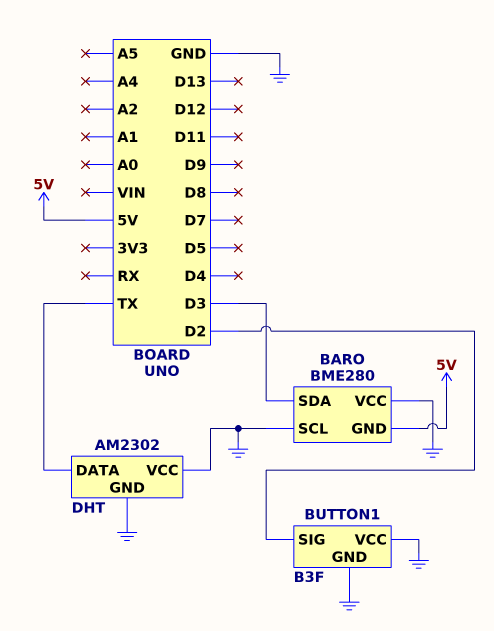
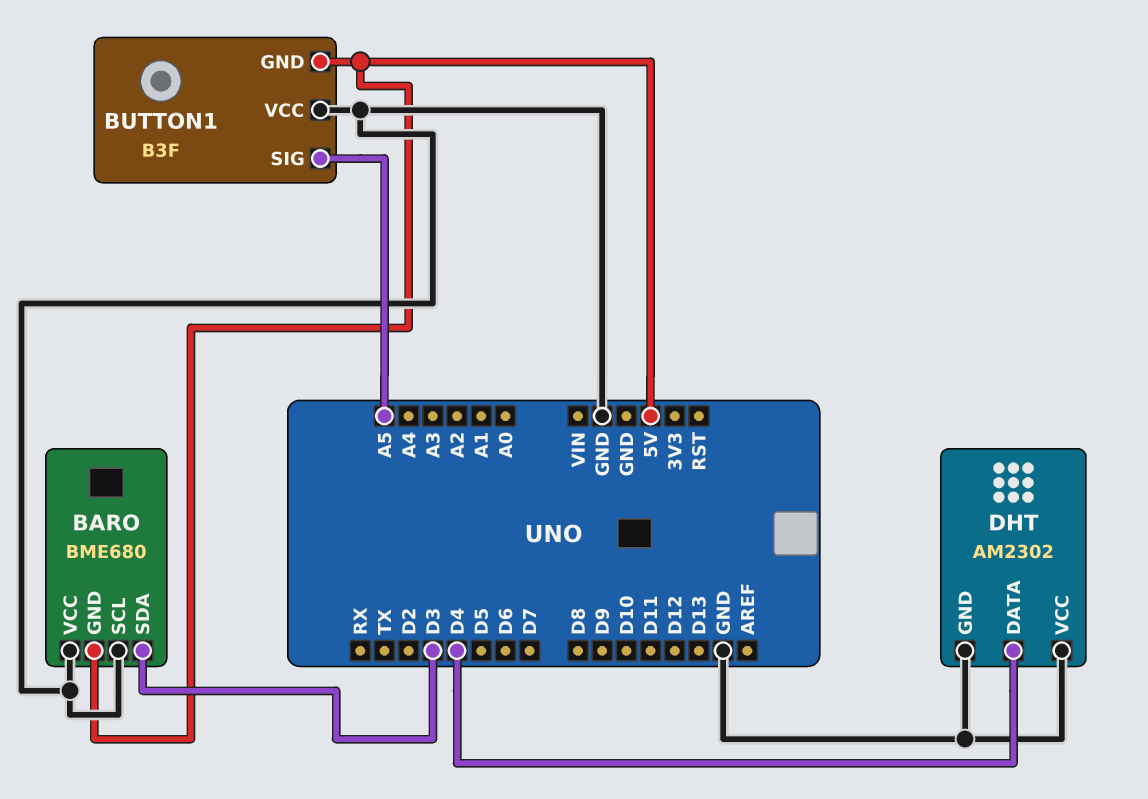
BARO: BME280 -> BME680
BUTTON1 pin GND: GND -> 5V
BUTTON1 pin SIG: D2 -> A5
DHT pin DATA: TX -> D4

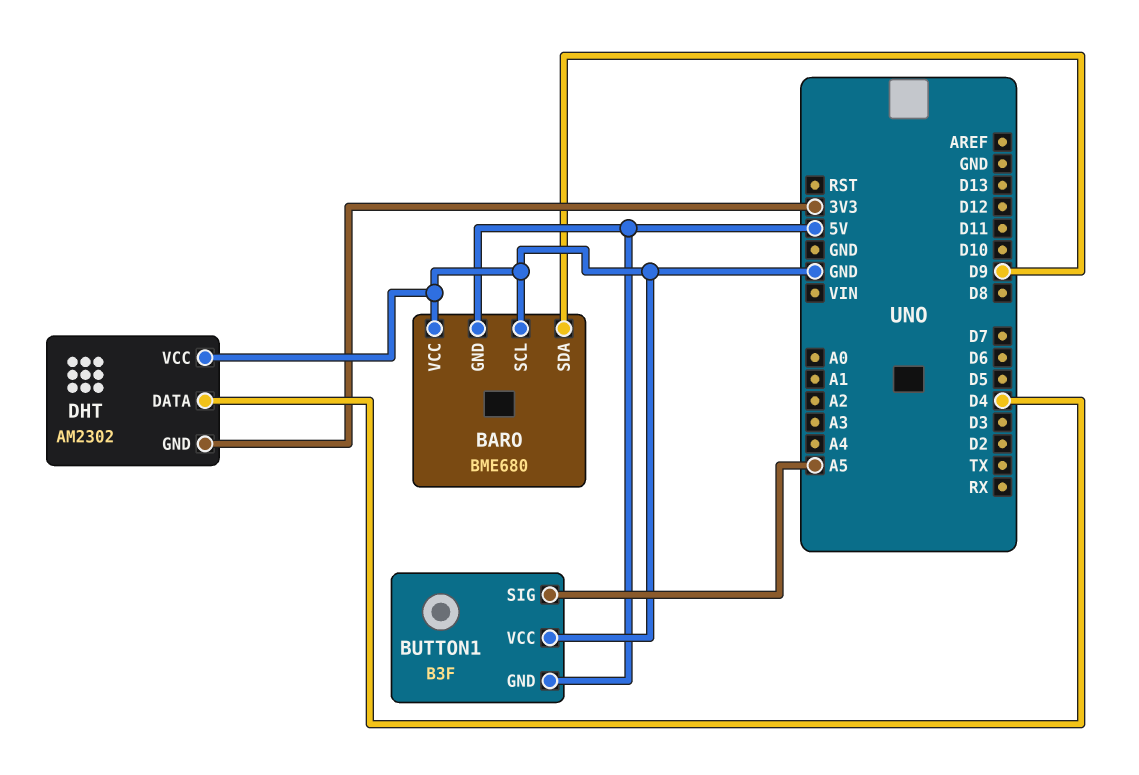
BARO pin SDA: D3 -> D9
DHT pin GND: GND -> 3V3

